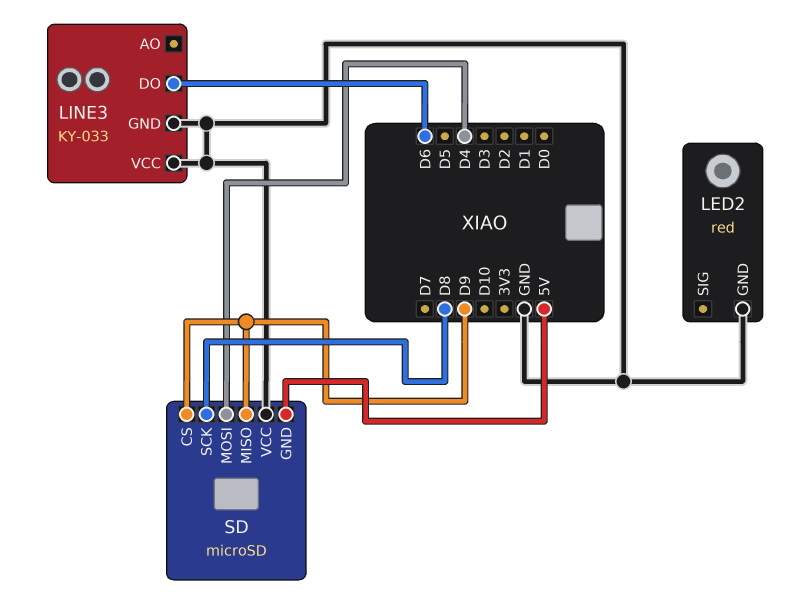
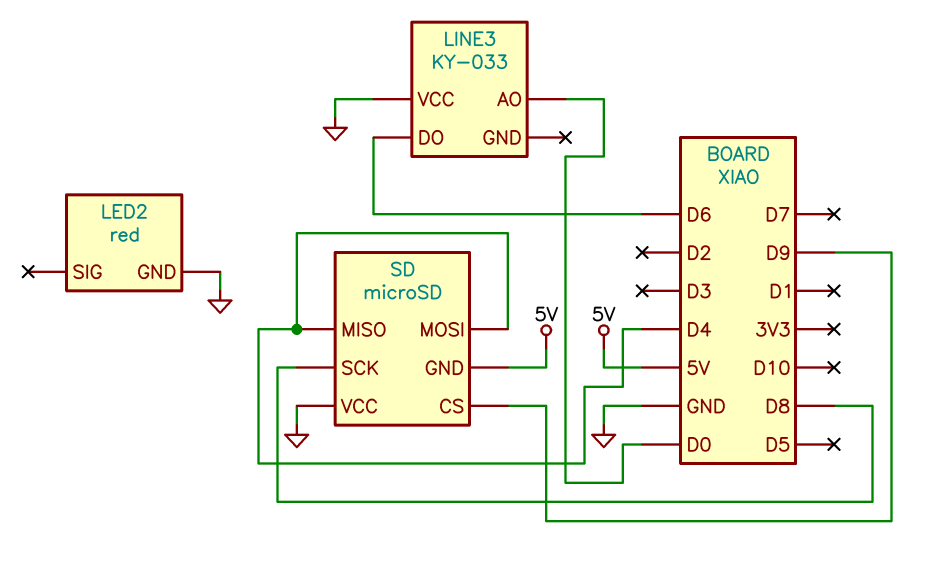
LINE3 pin AO: none -> D0
LINE3 pin GND: GND -> none
SD pin MISO: D9 -> D4

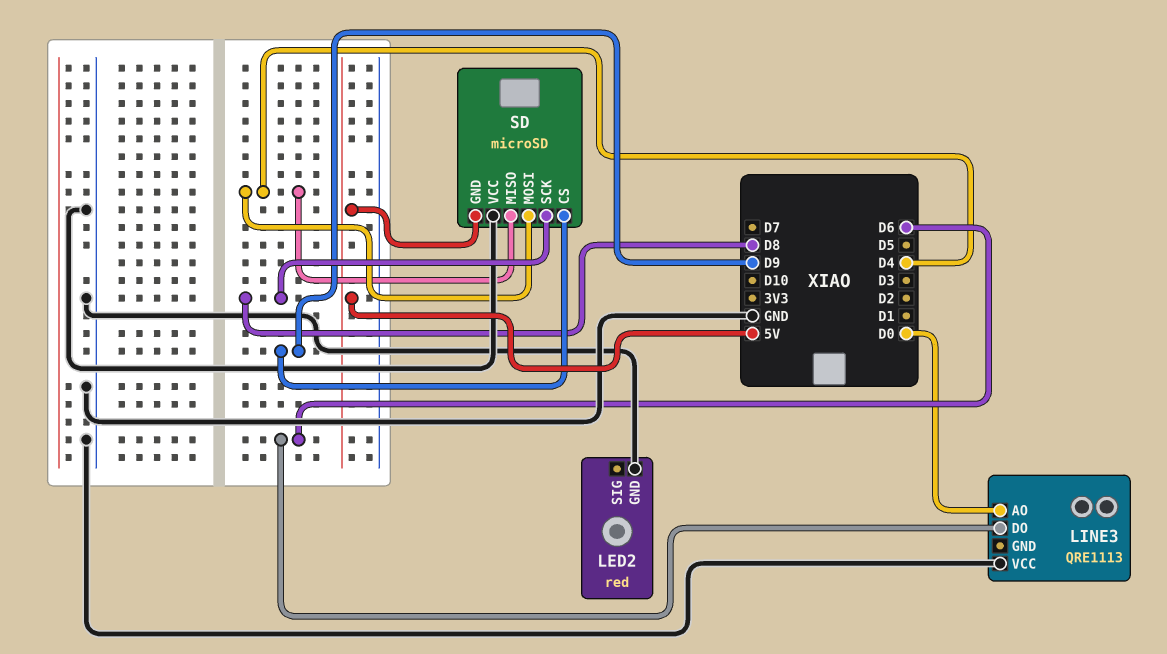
LINE3: KY-033 -> QRE1113

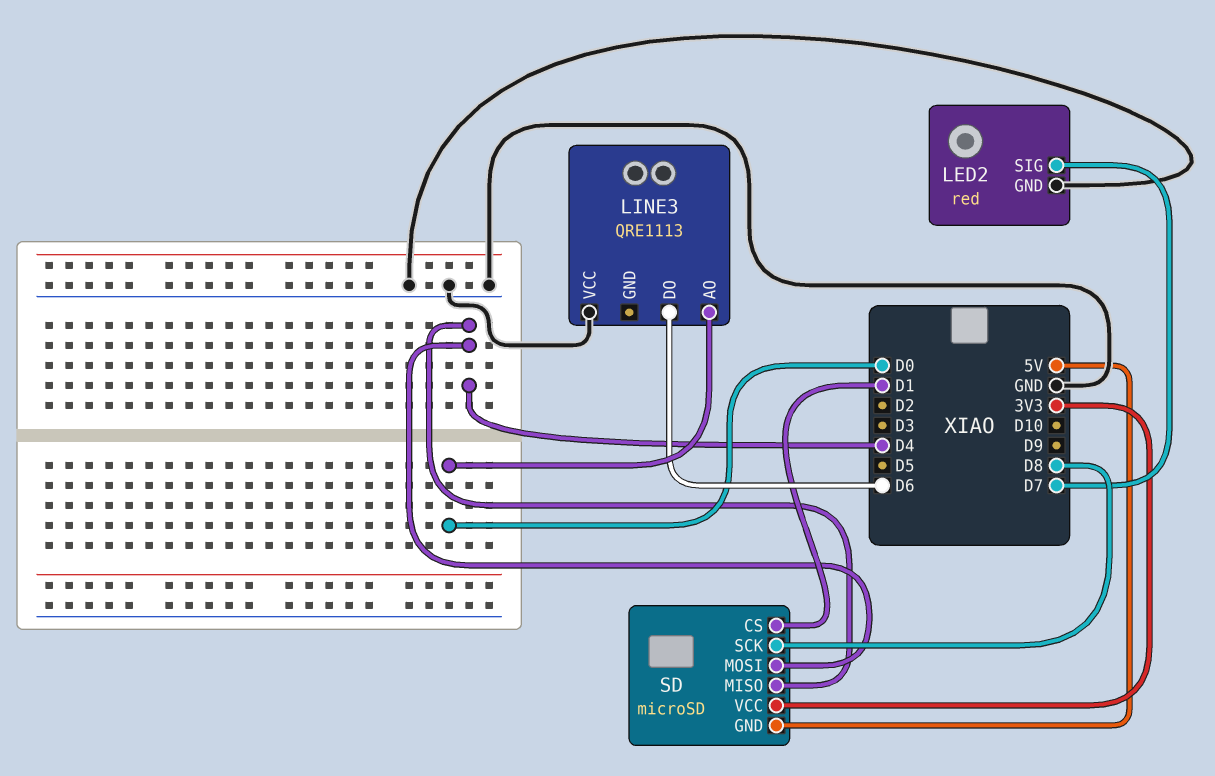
LED2 pin SIG: none -> D7
SD pin CS: D9 -> D1
SD pin VCC: GND -> 3V3

